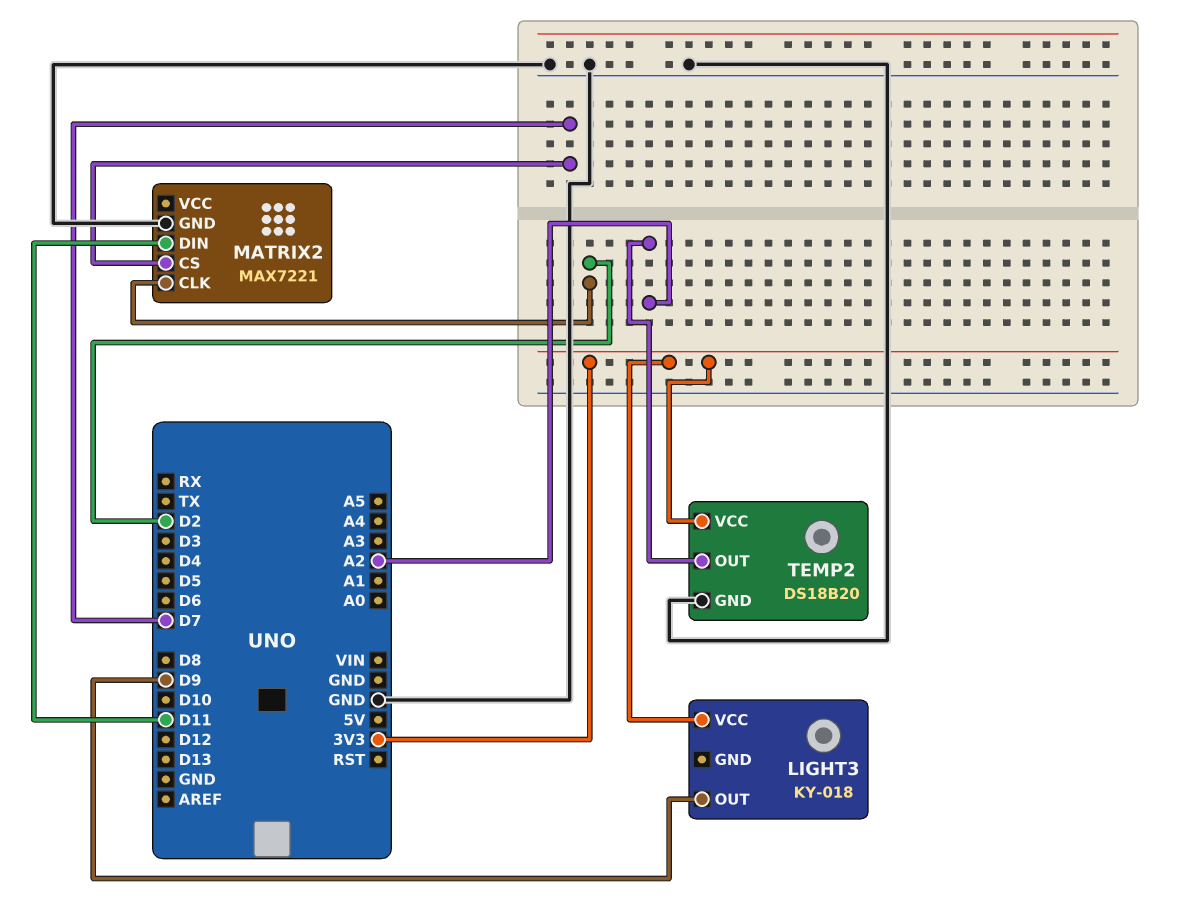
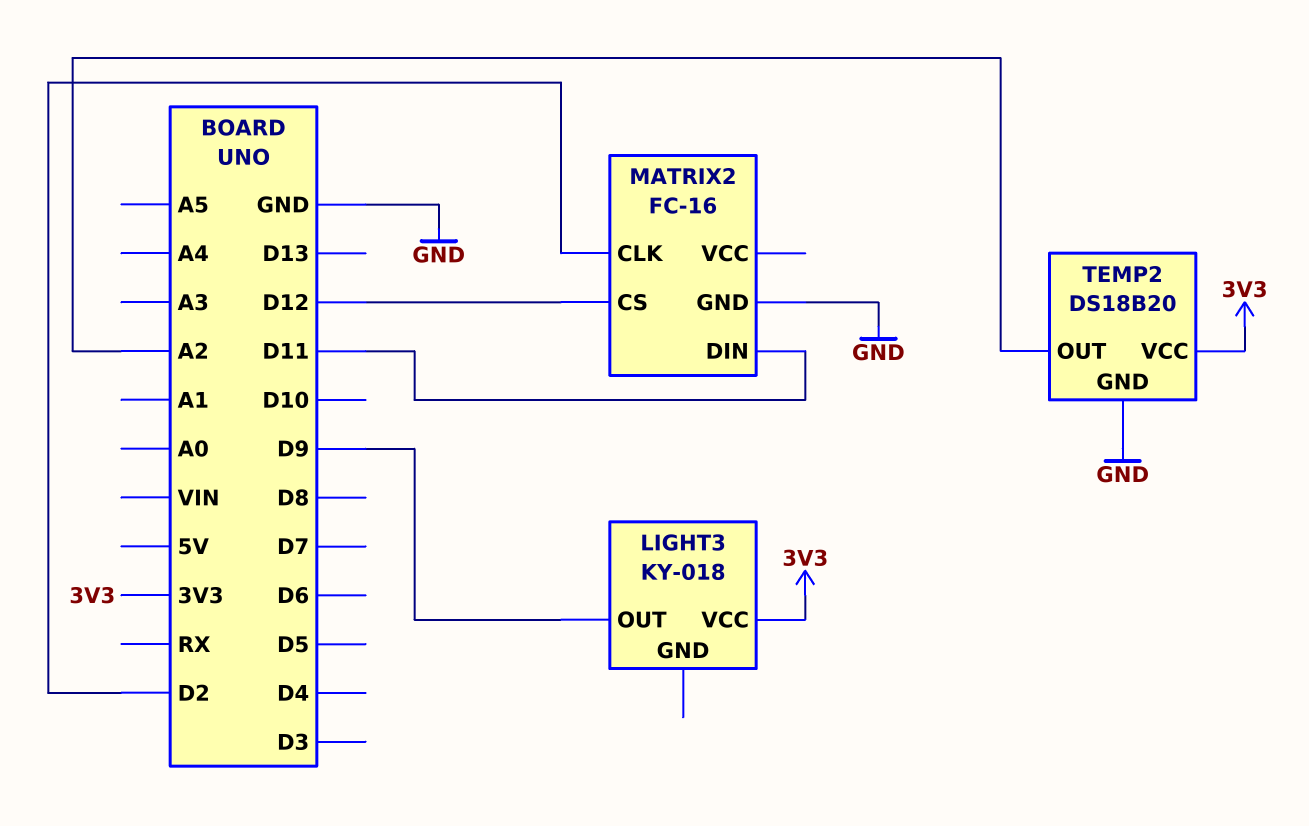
MATRIX2: MAX7221 -> FC-16
MATRIX2 pin CS: D7 -> D12

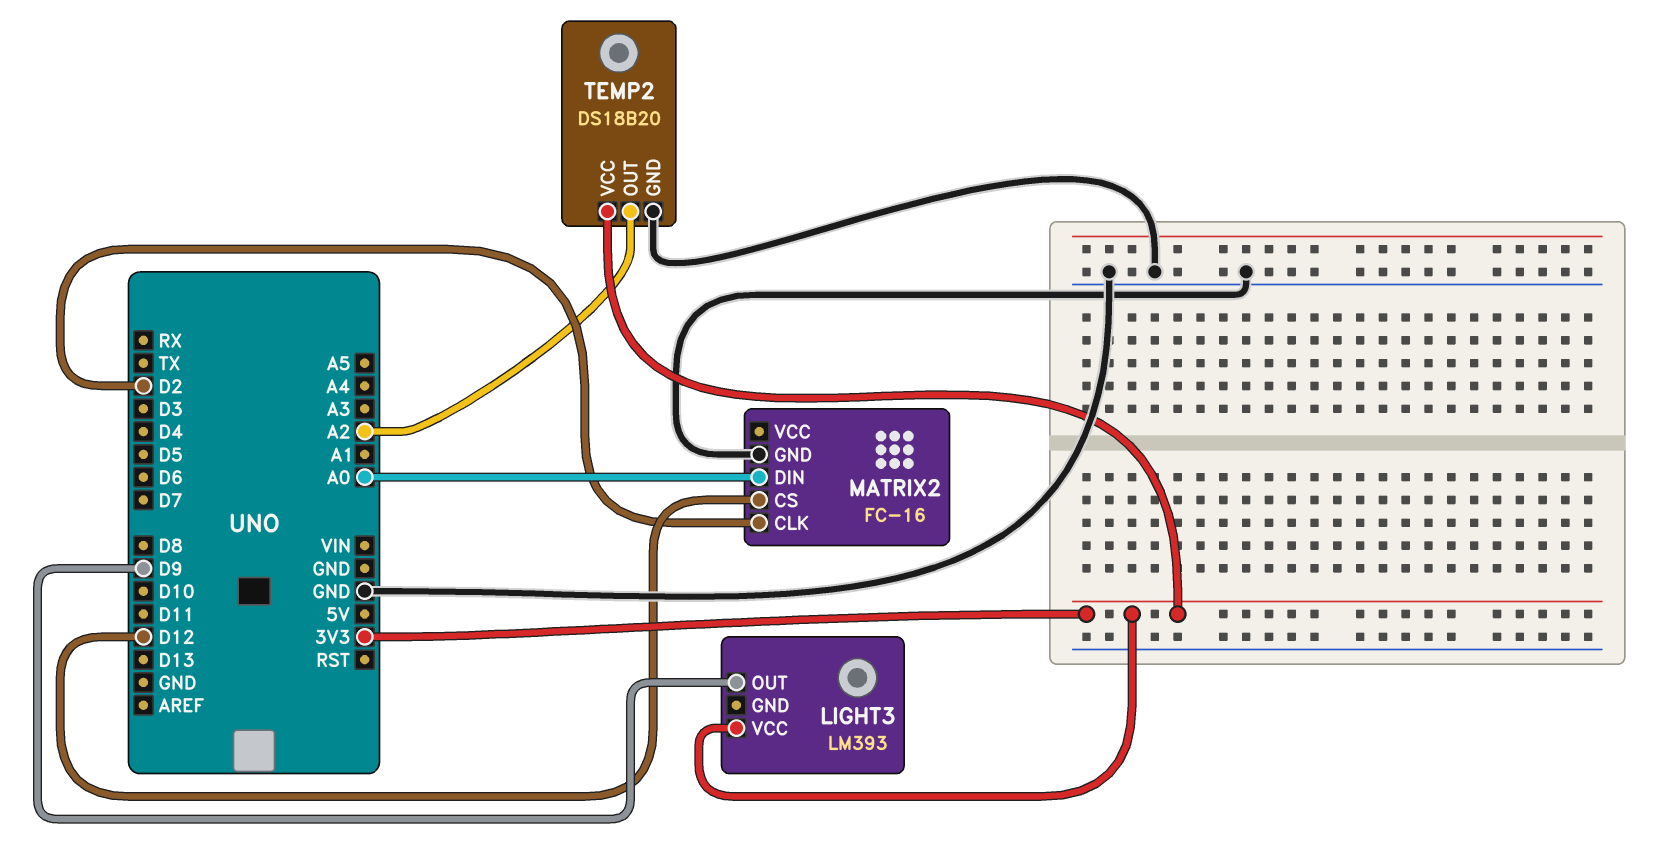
LIGHT3: KY-018 -> LM393
MATRIX2 pin DIN: D11 -> A0

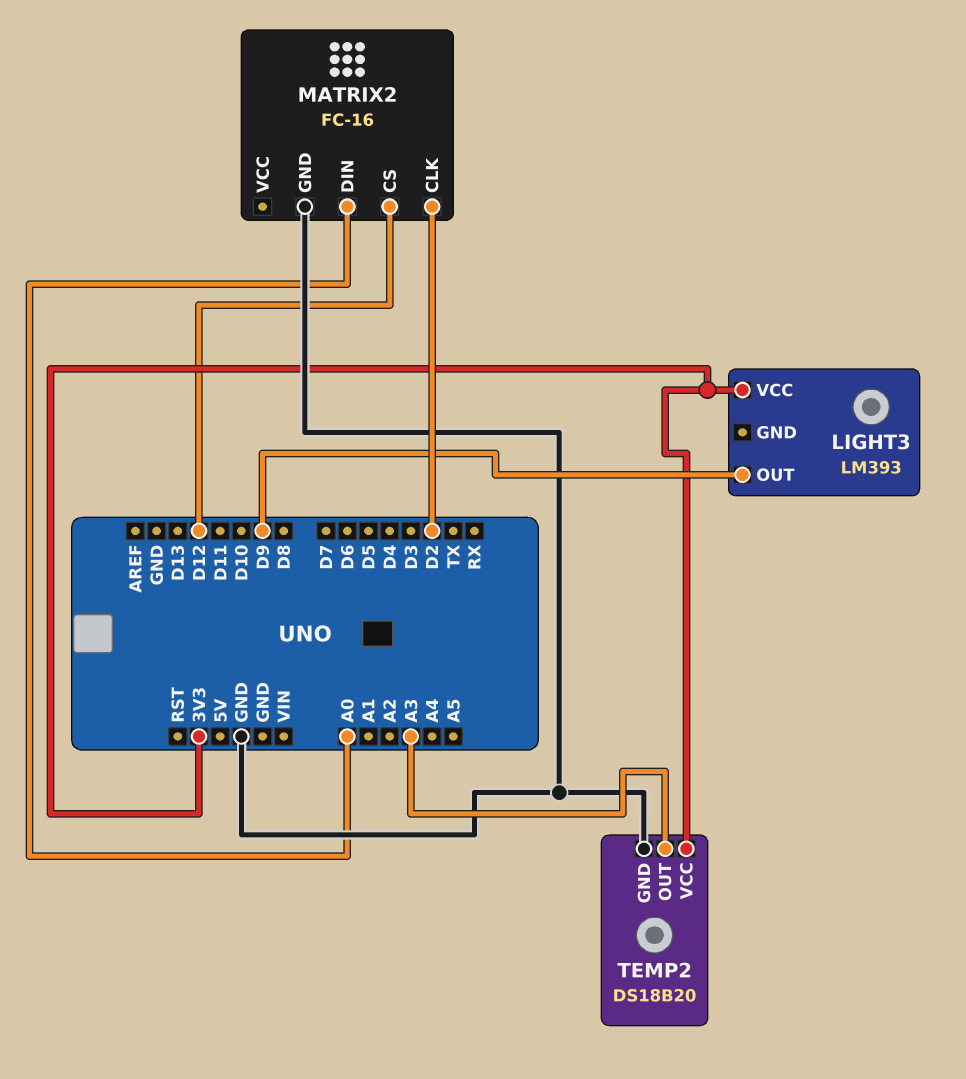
TEMP2 pin OUT: A2 -> A3

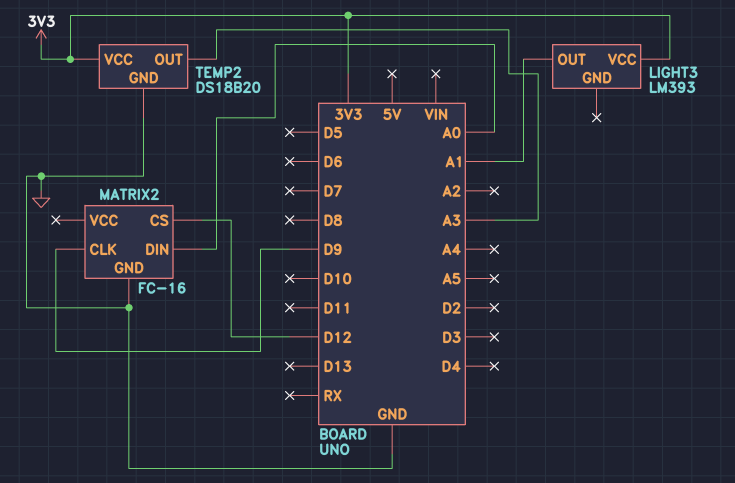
LIGHT3 pin OUT: D9 -> A1
MATRIX2 pin CLK: D2 -> D9

